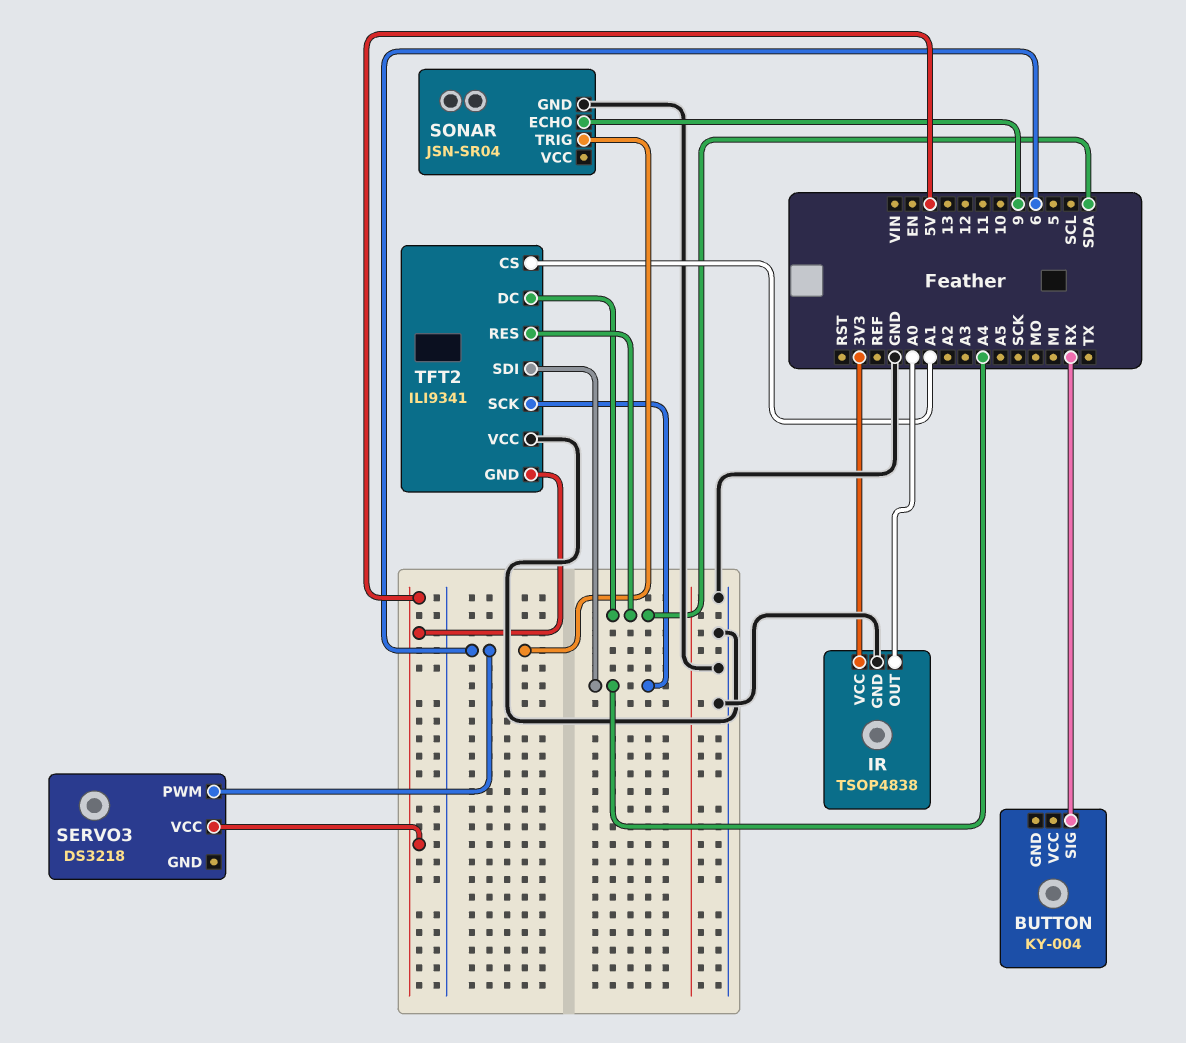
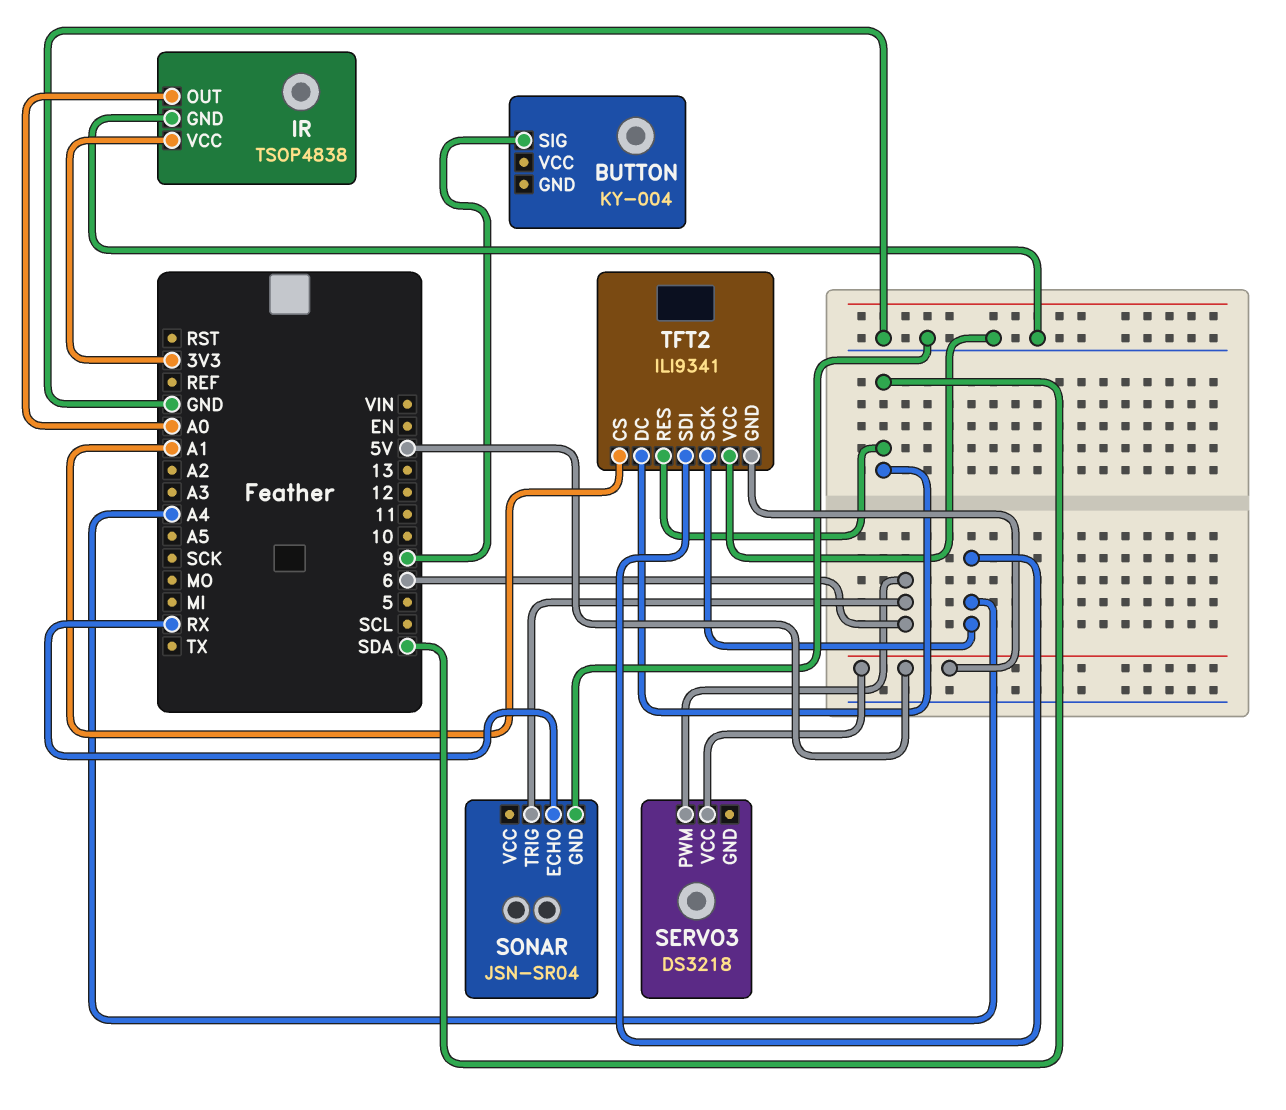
BUTTON pin SIG: RX -> 9
SONAR pin ECHO: 9 -> RX

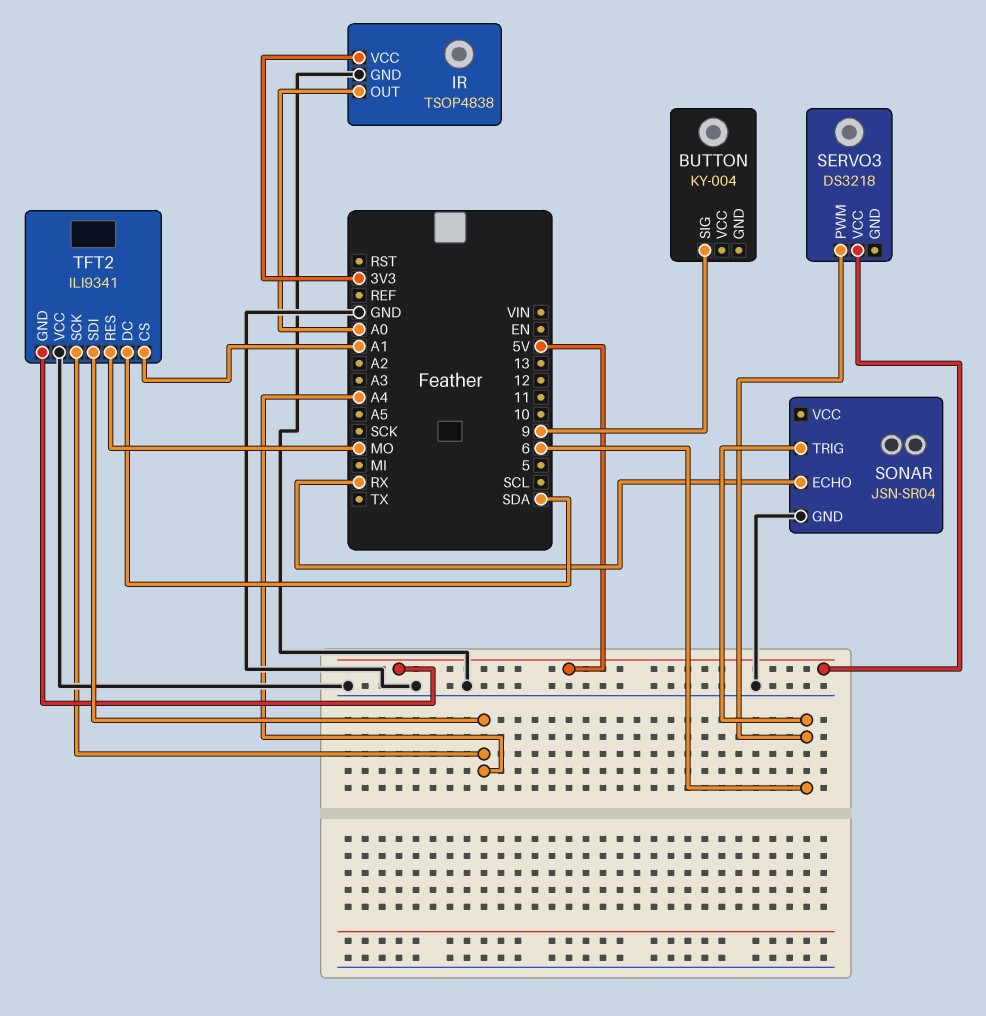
TFT2 pin RES: SDA -> MO

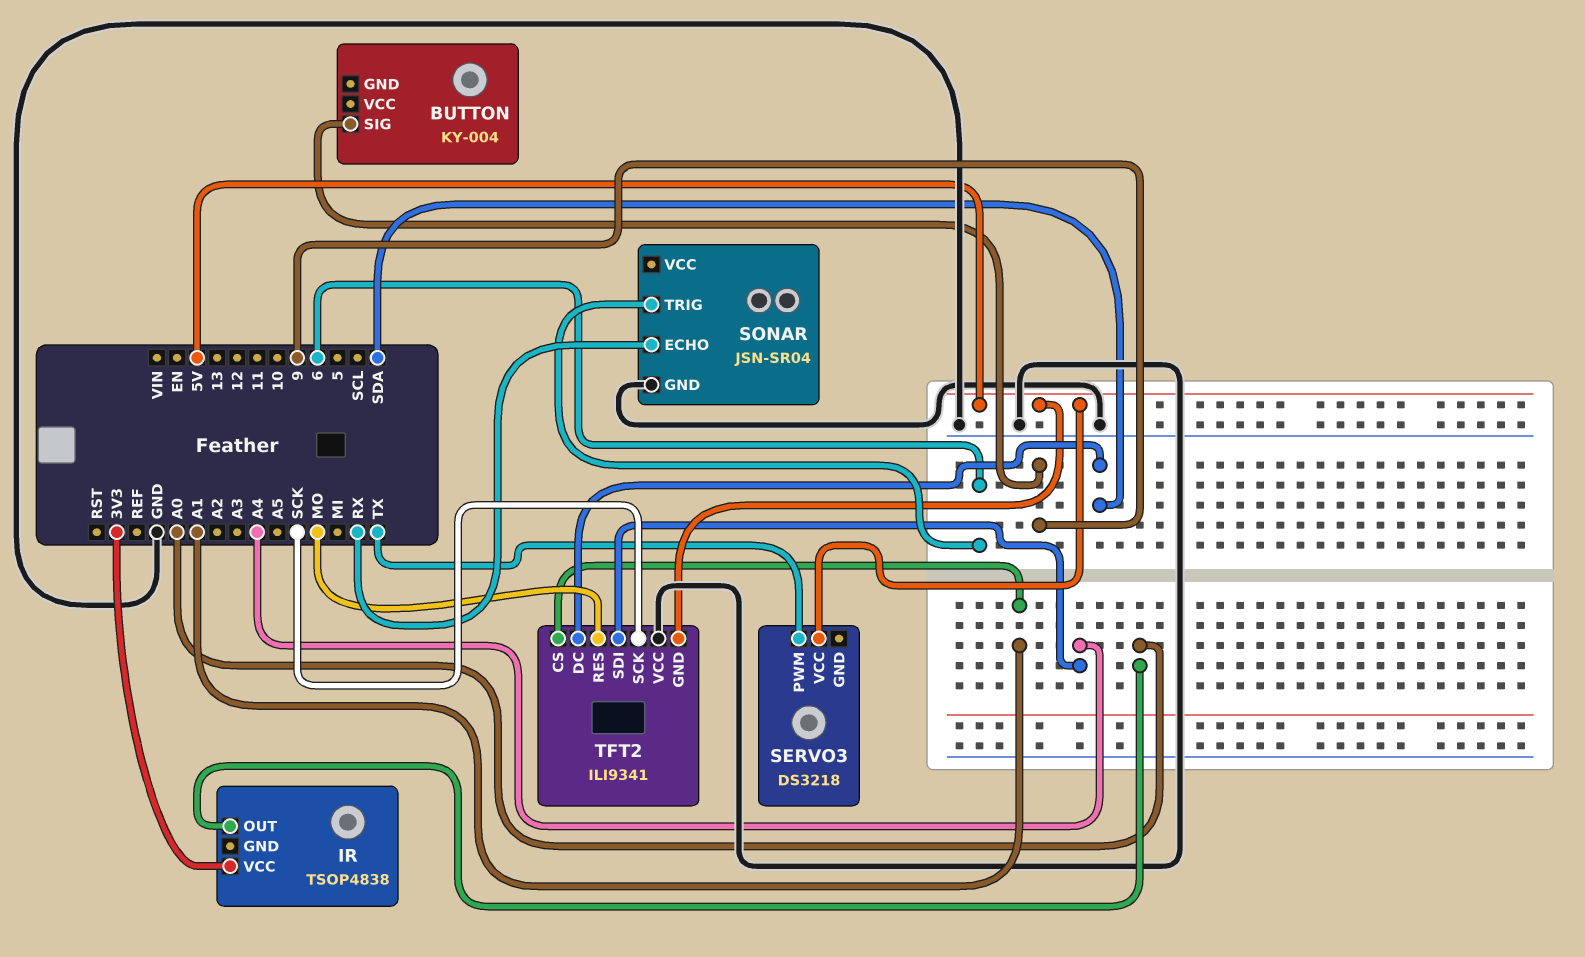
IR pin GND: GND -> none
SERVO3 pin PWM: 6 -> TX
TFT2 pin SCK: A4 -> SCK

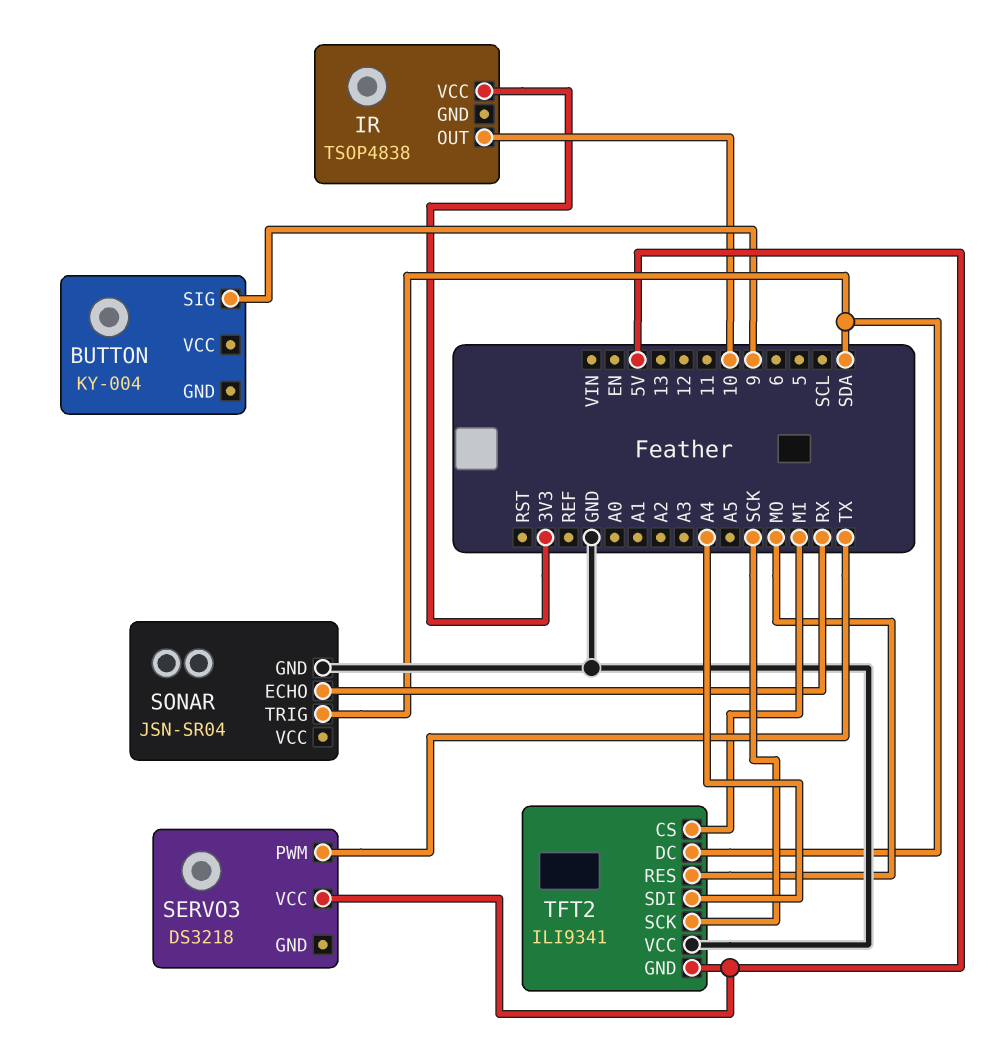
IR pin OUT: A0 -> 10
SONAR pin TRIG: 6 -> SDA
TFT2 pin CS: A1 -> MI

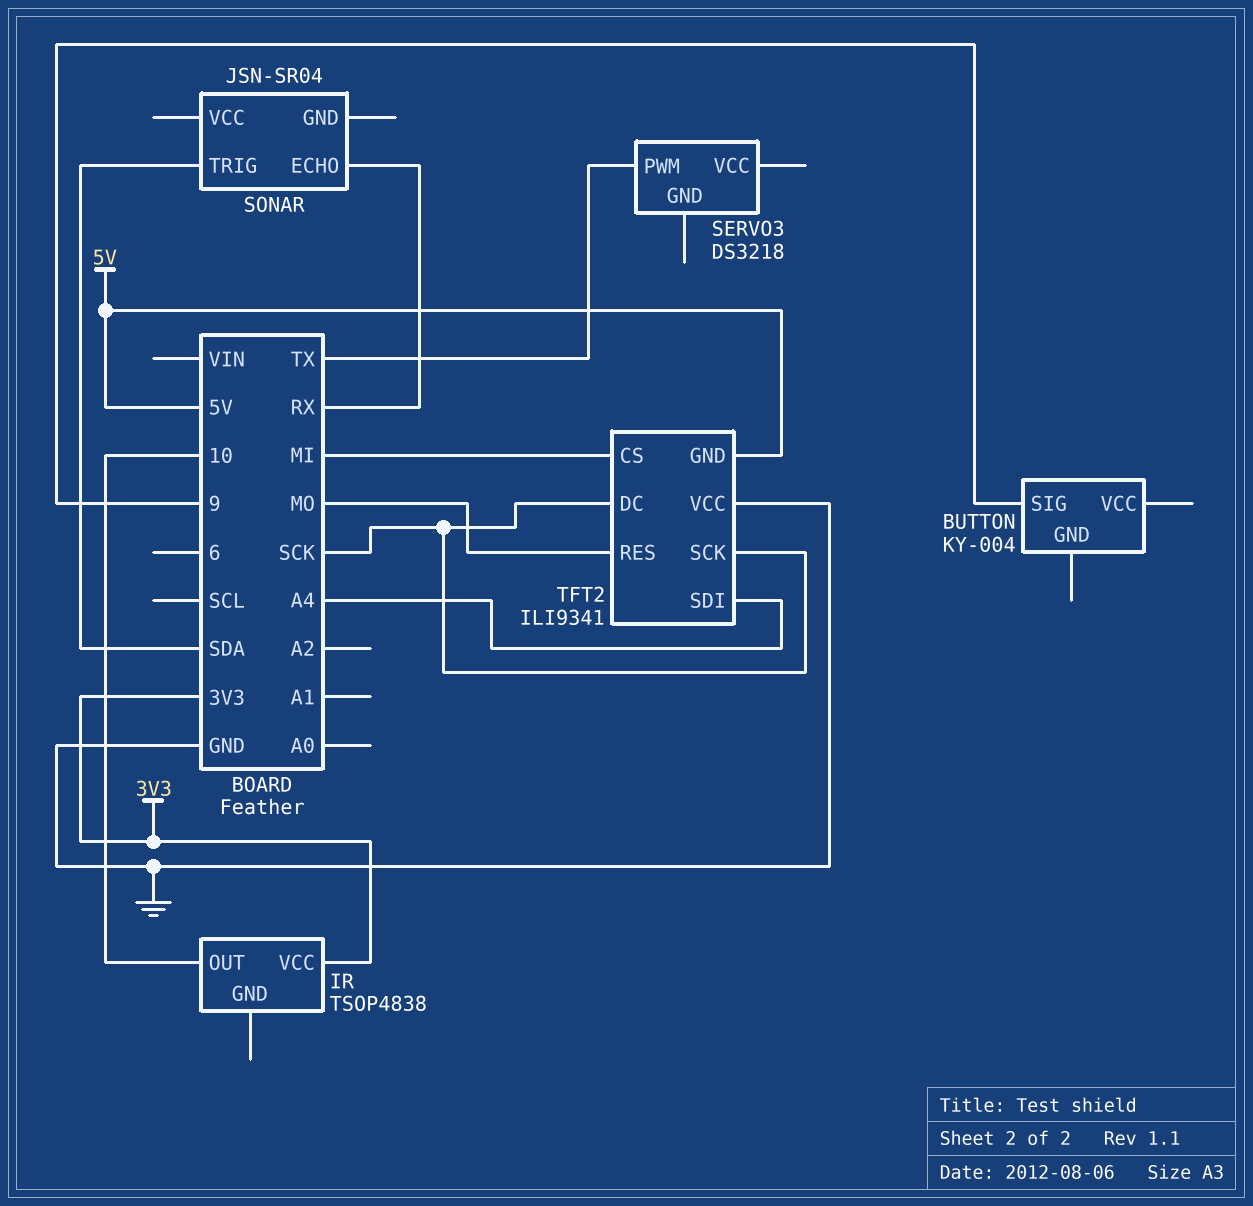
SERVO3 pin VCC: 5V -> none
SONAR pin GND: GND -> none
TFT2 pin DC: SDA -> SCK

